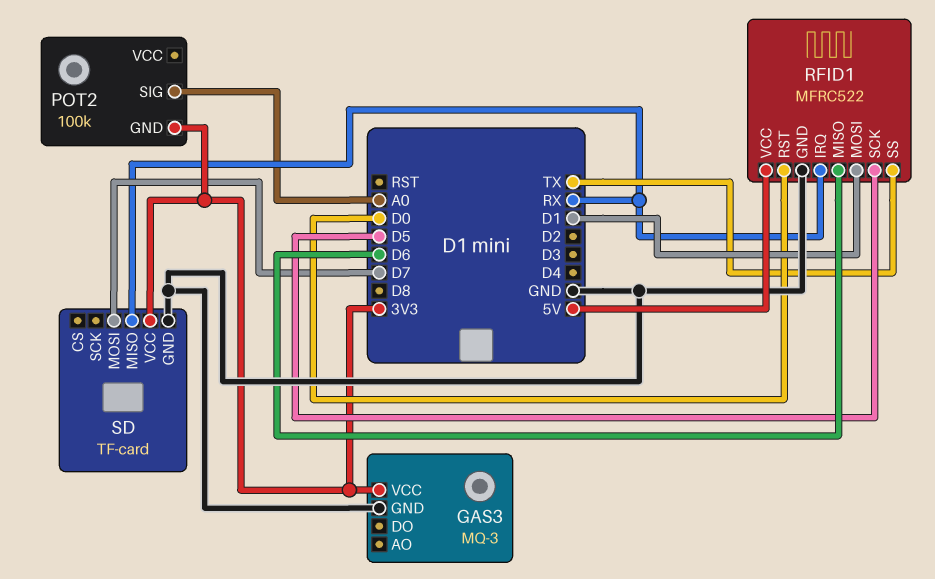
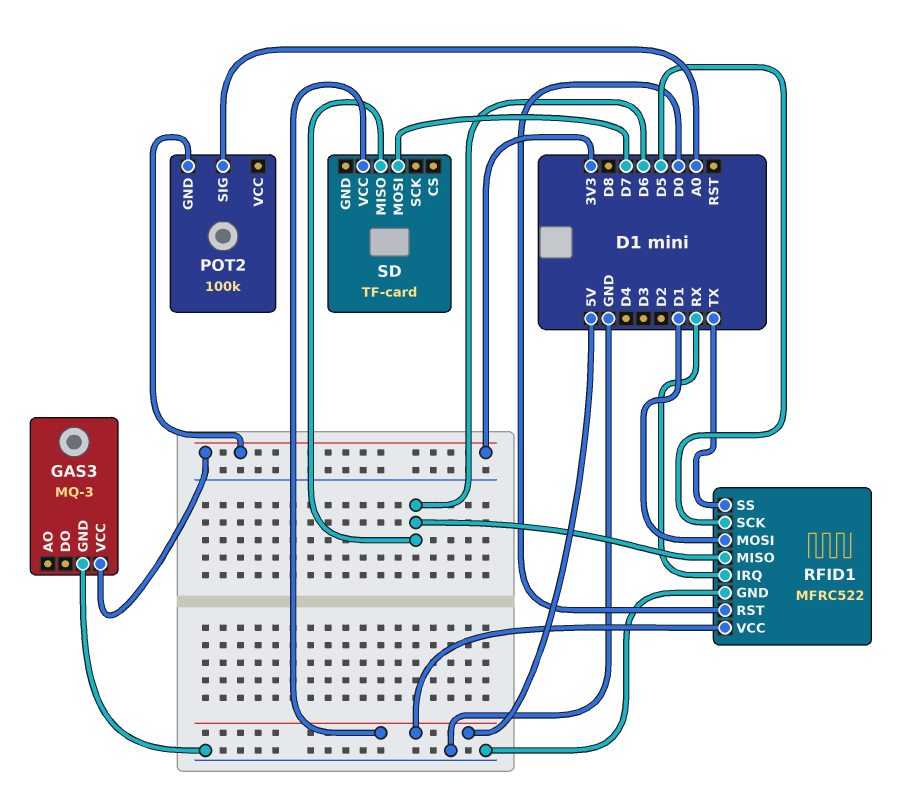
SD pin GND: GND -> none
SD pin MISO: RX -> D6
SD pin VCC: 3V3 -> 5V

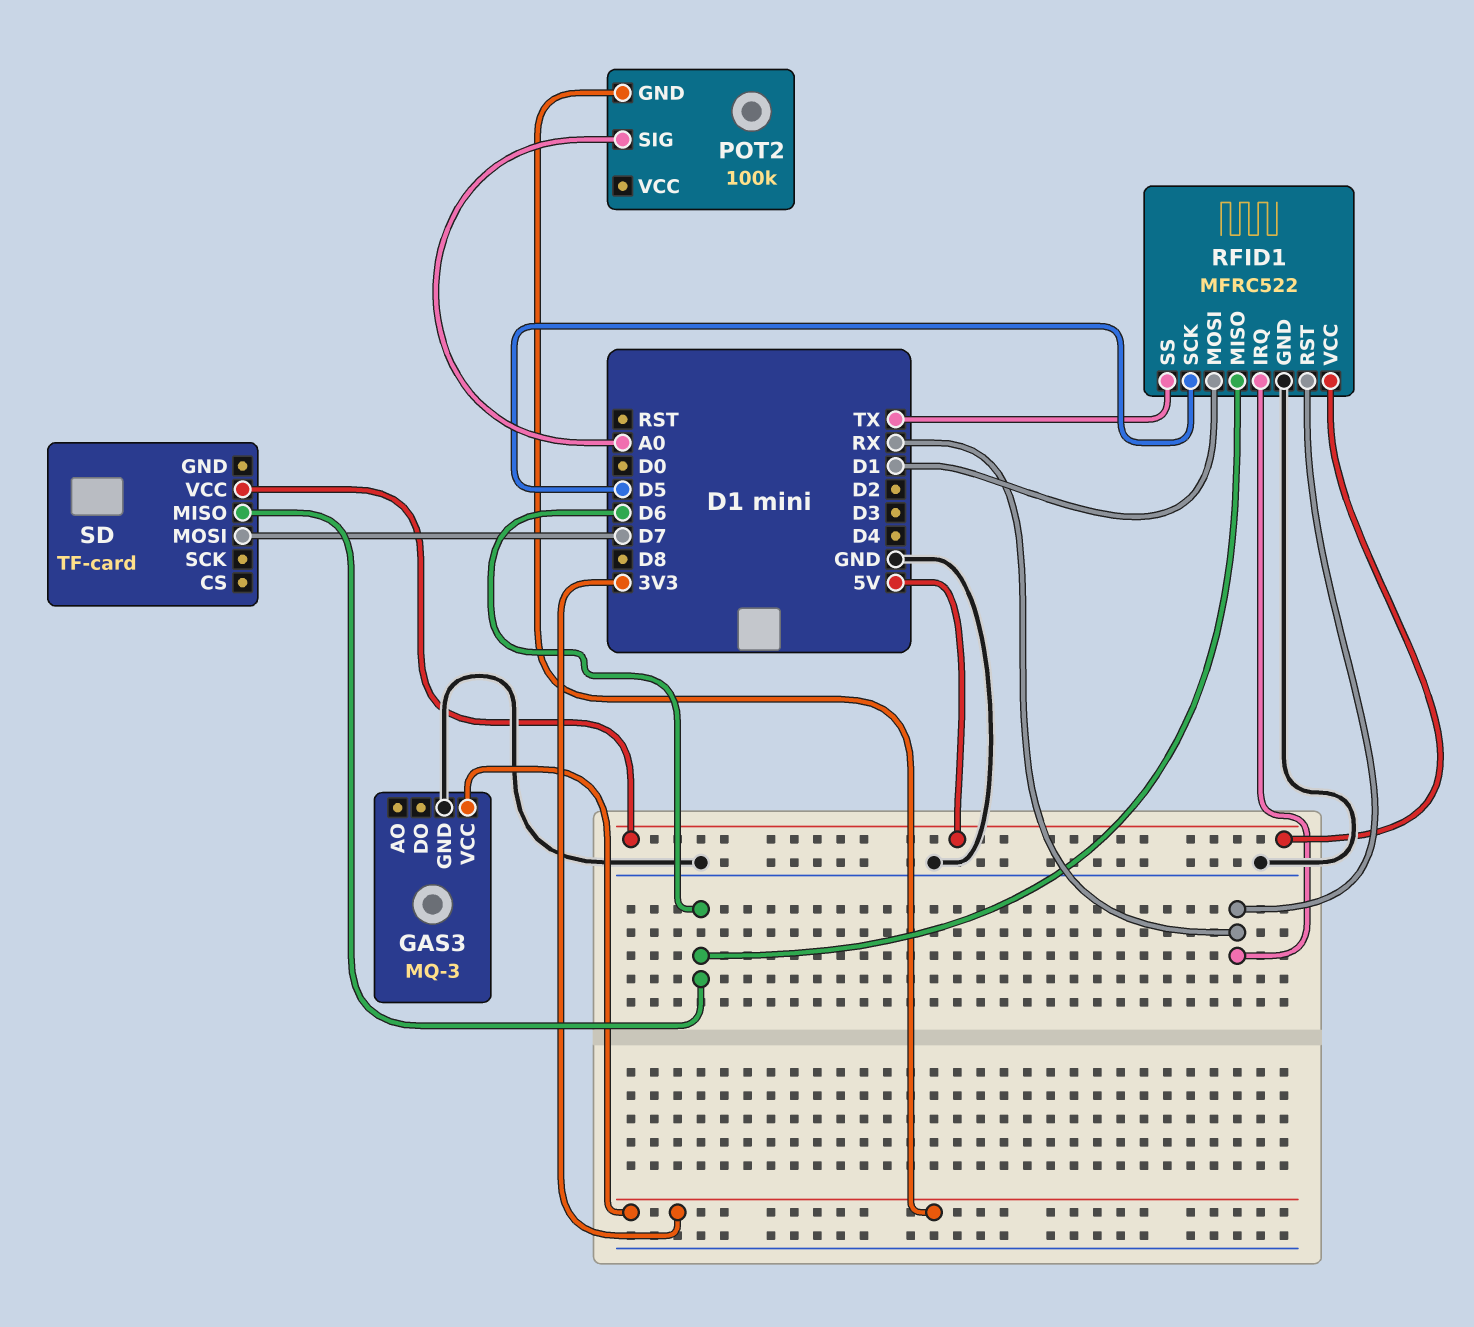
RFID1 pin RST: D0 -> RX

